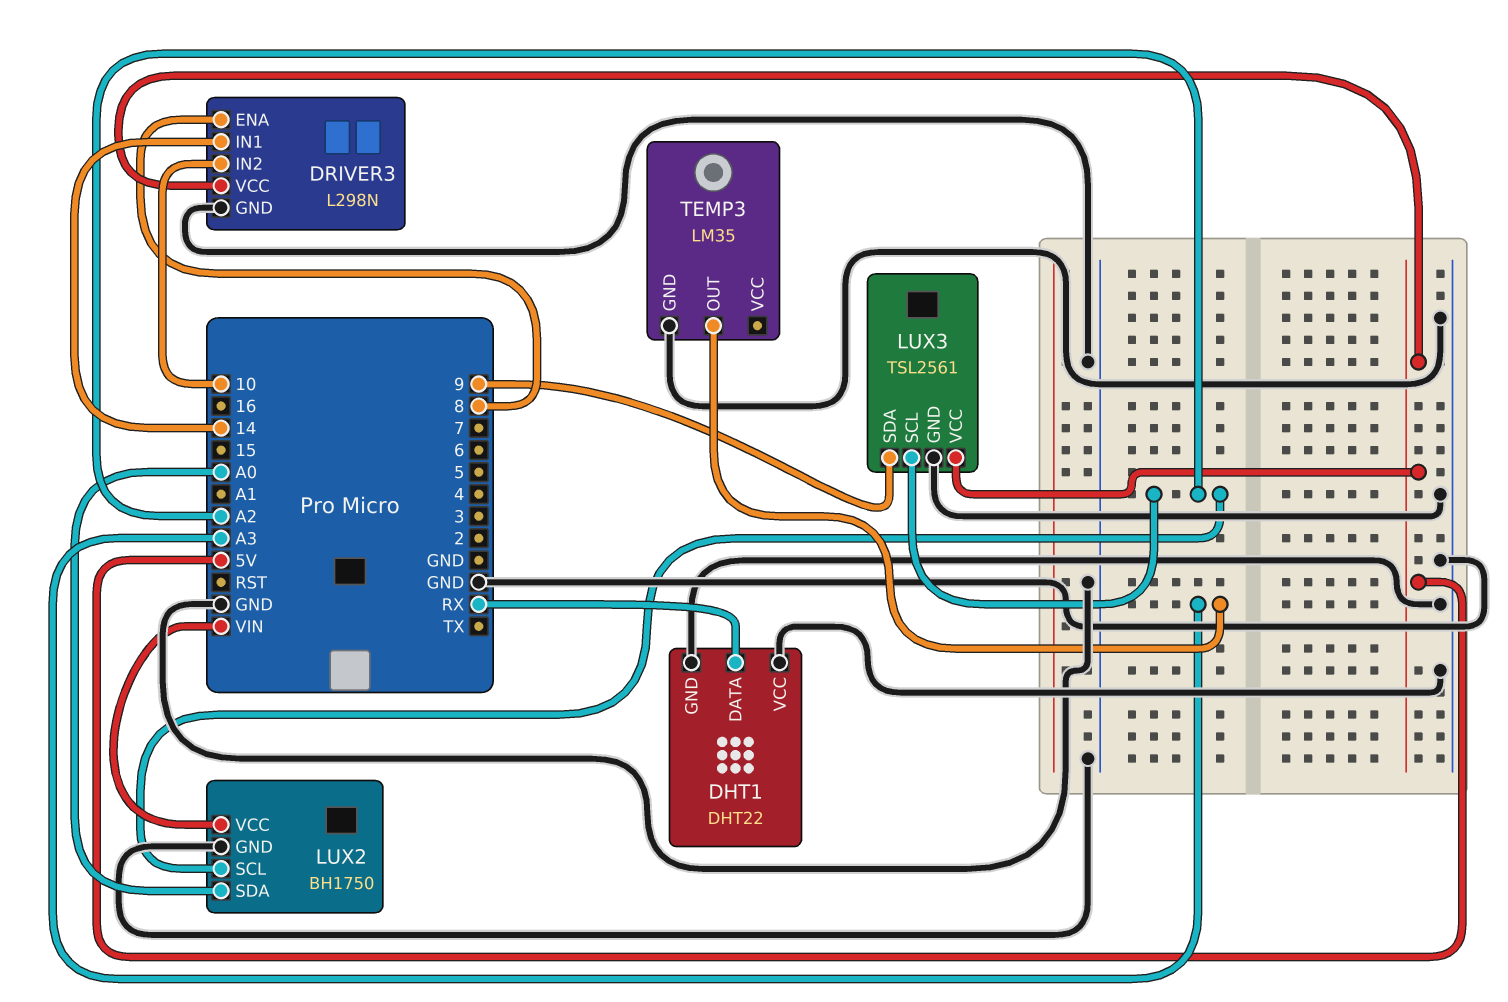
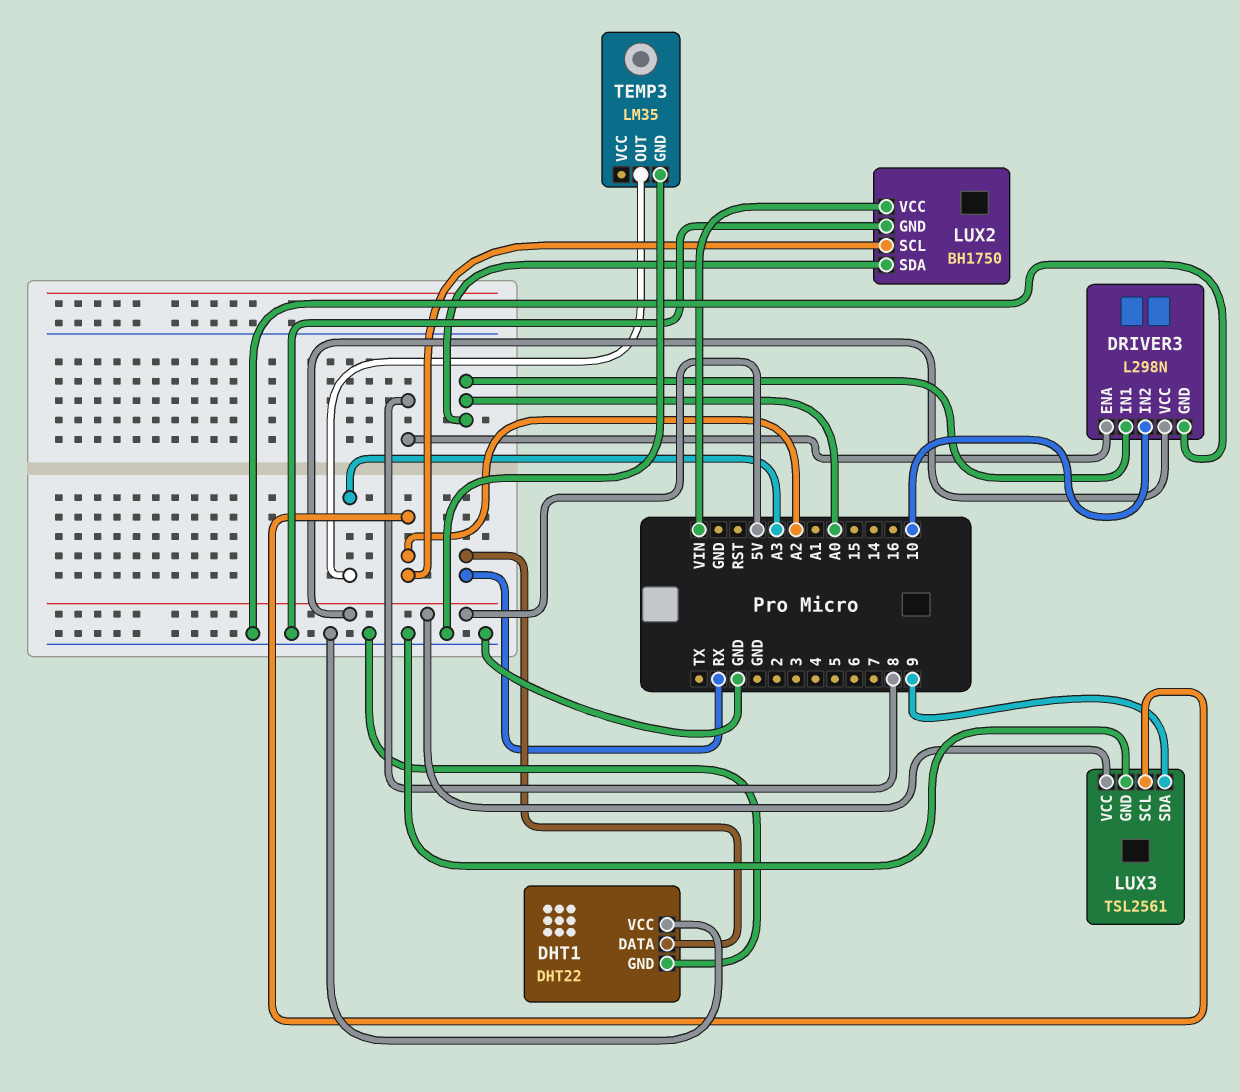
DRIVER3 pin IN1: 14 -> A0

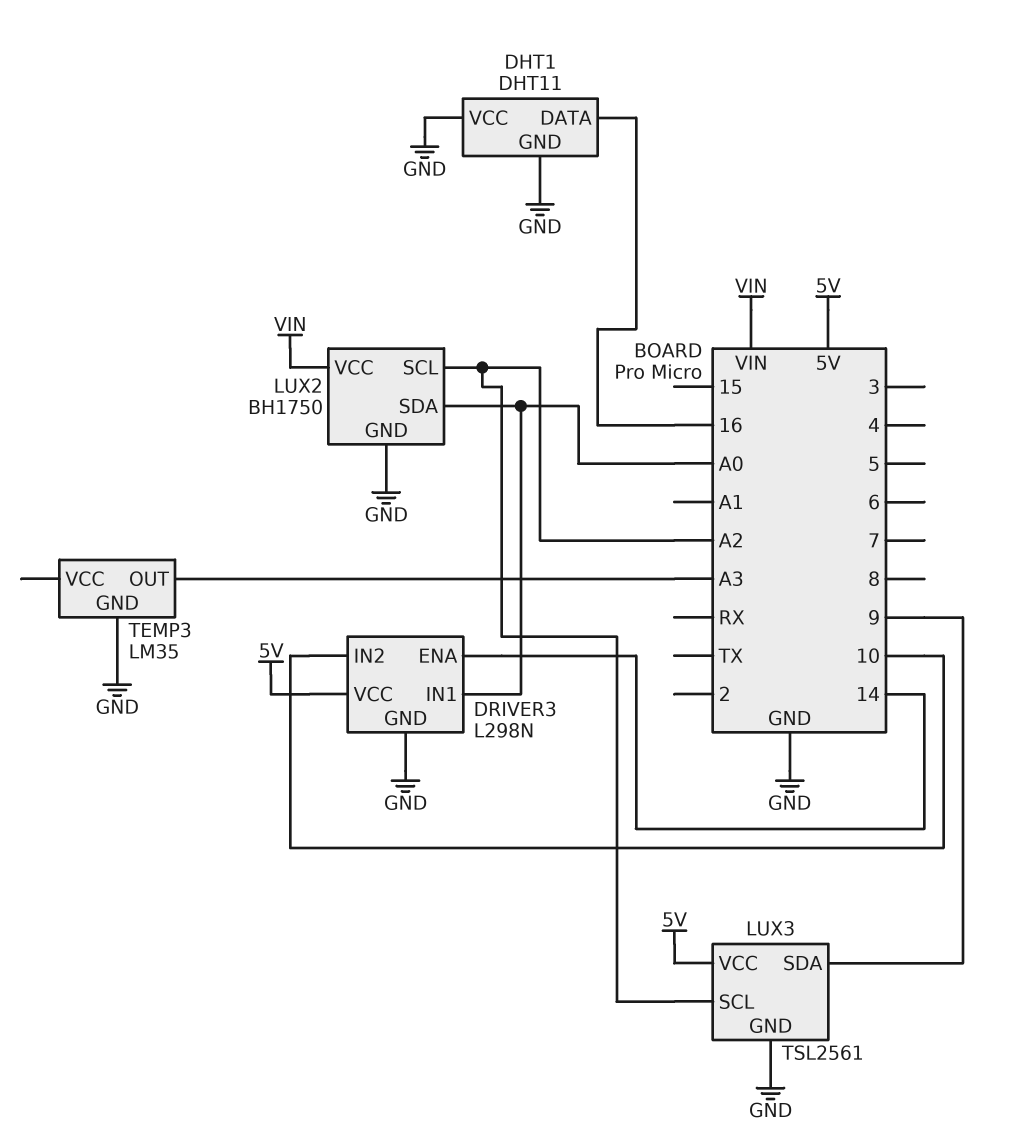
DHT1: DHT22 -> DHT11
DHT1 pin DATA: RX -> 16
DRIVER3 pin ENA: 8 -> 14

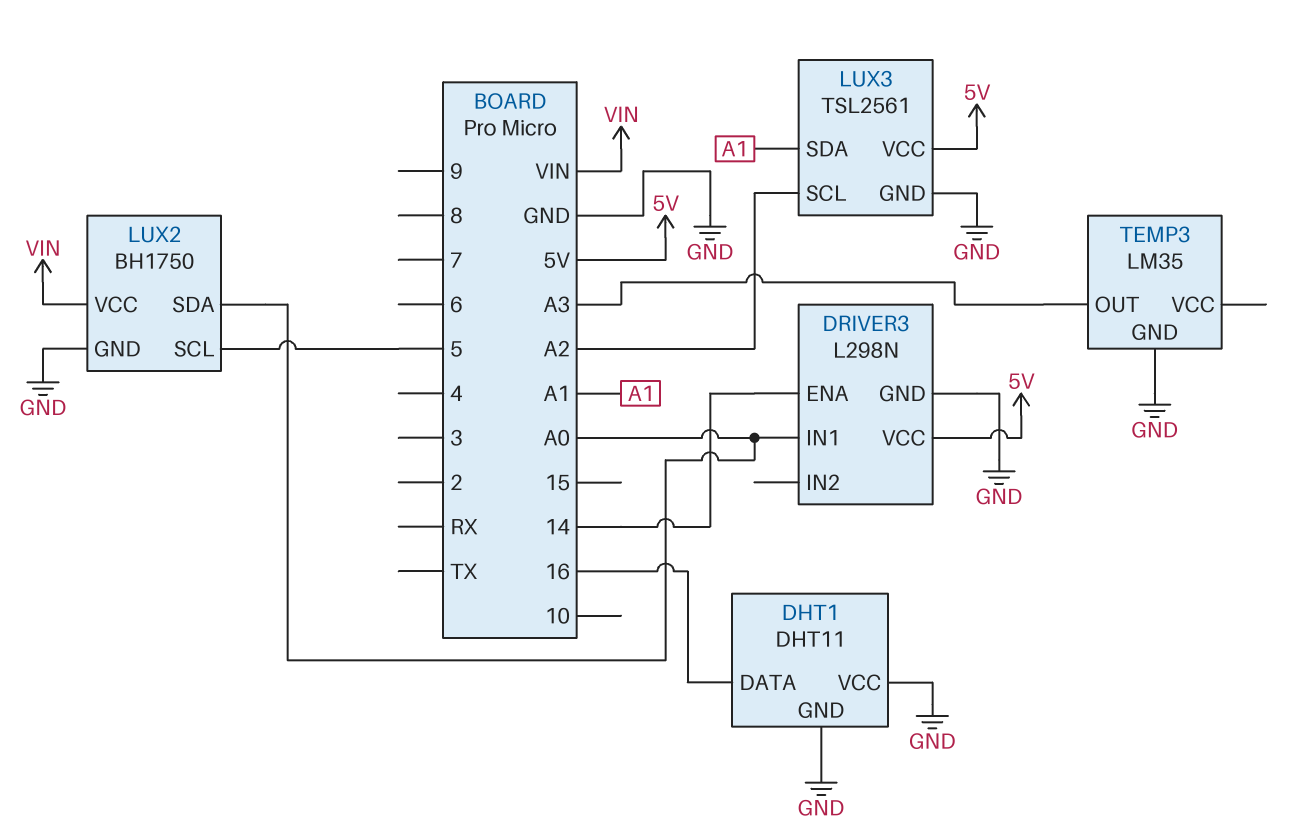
DRIVER3 pin IN2: 10 -> none
LUX2 pin SCL: A2 -> 5
LUX3 pin SDA: 9 -> A1

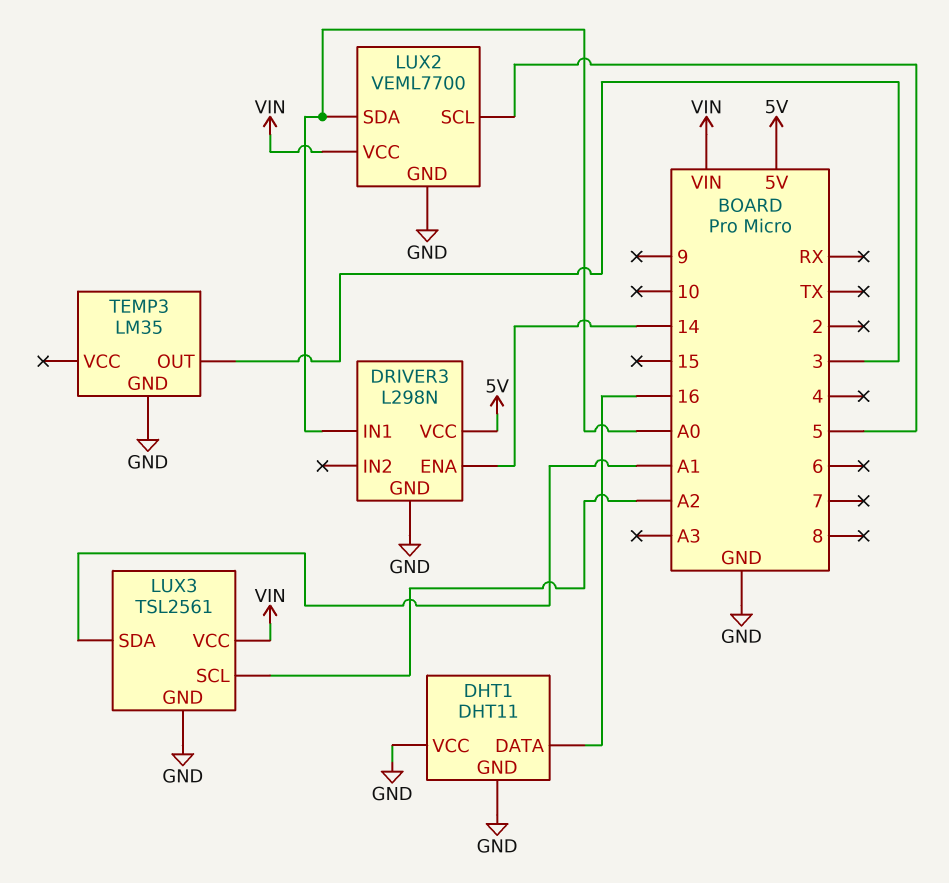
LUX2: BH1750 -> VEML7700
LUX3 pin VCC: 5V -> VIN
TEMP3 pin OUT: A3 -> 3

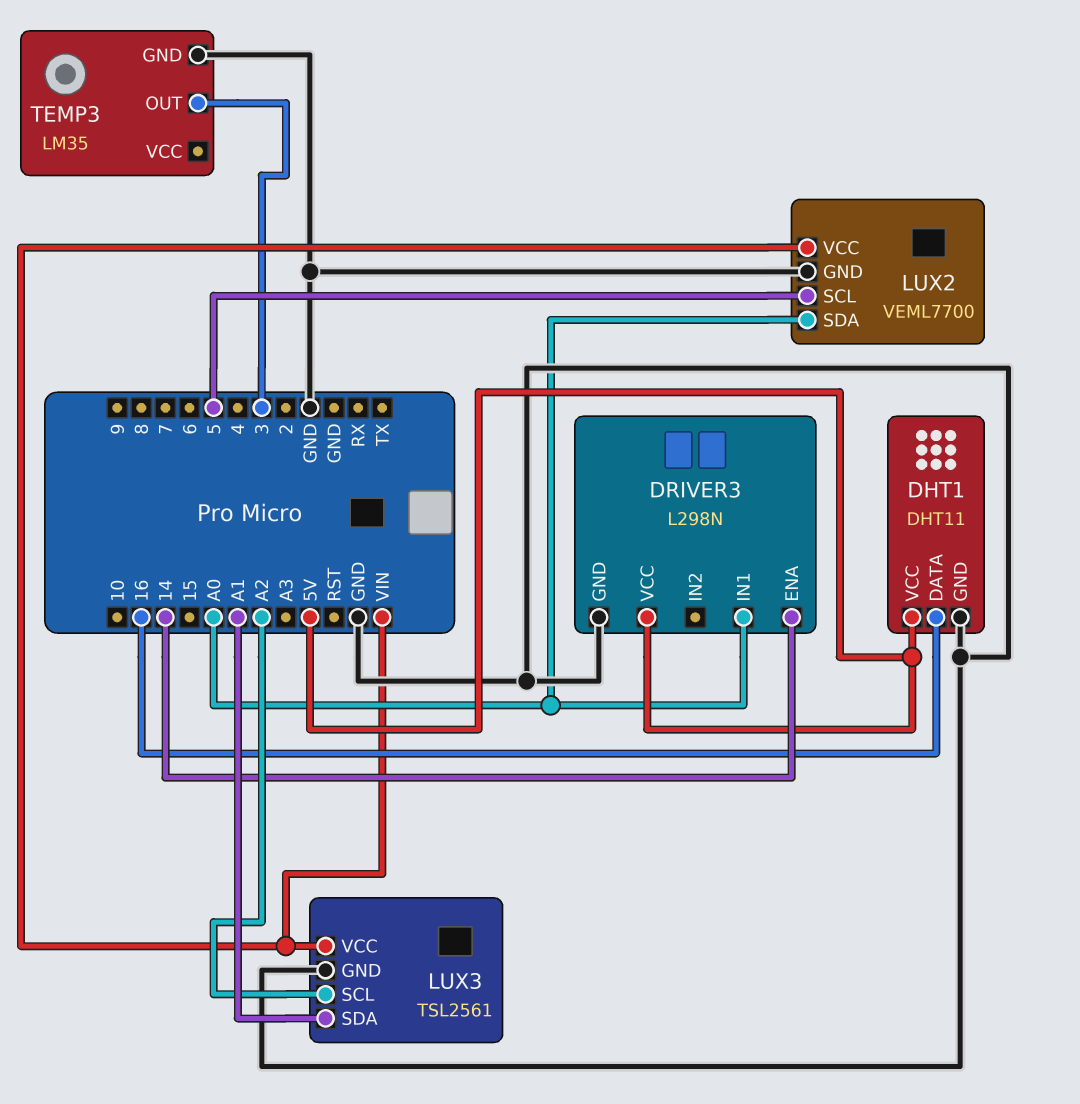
DHT1 pin VCC: GND -> 5V

